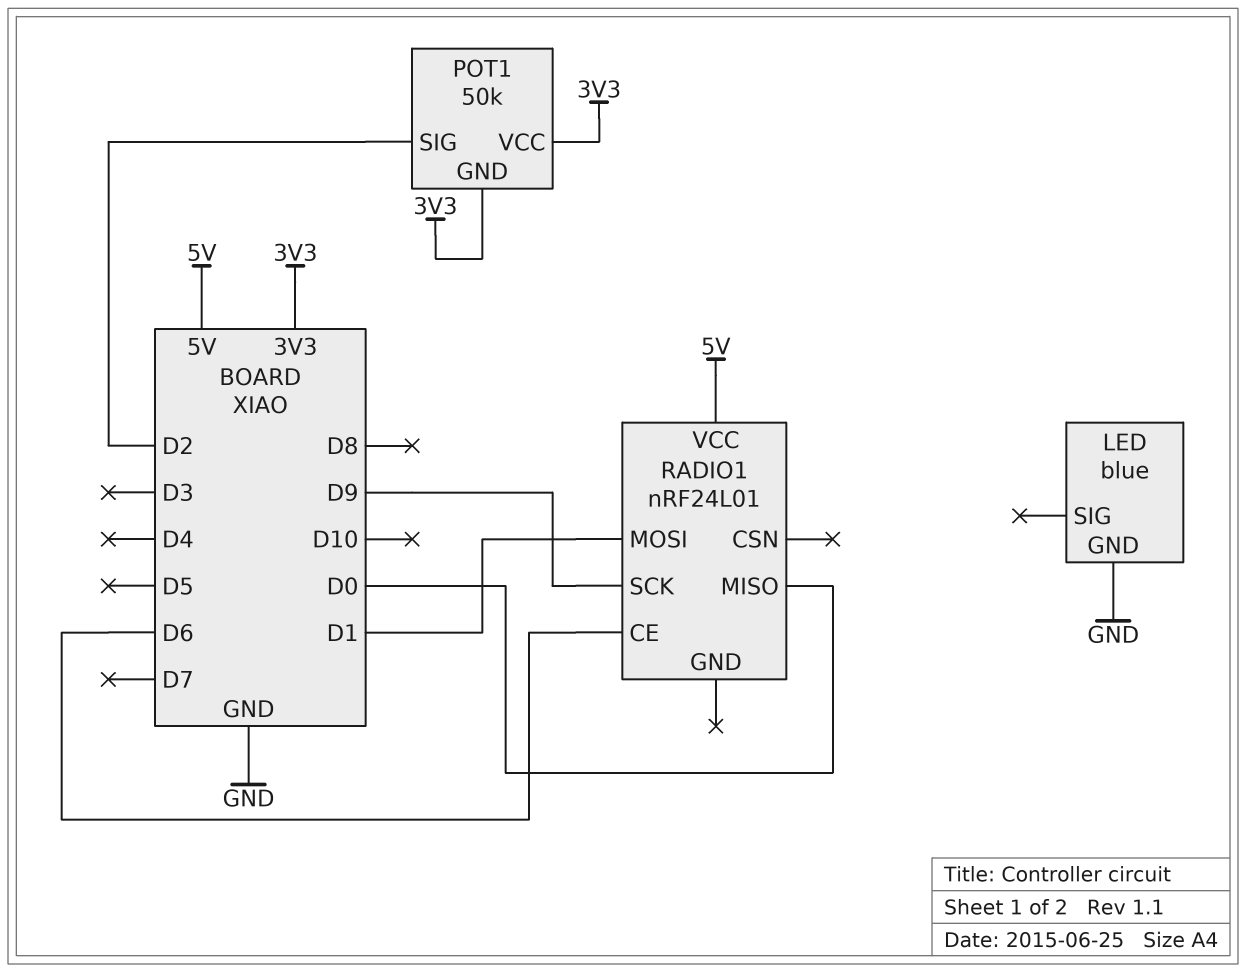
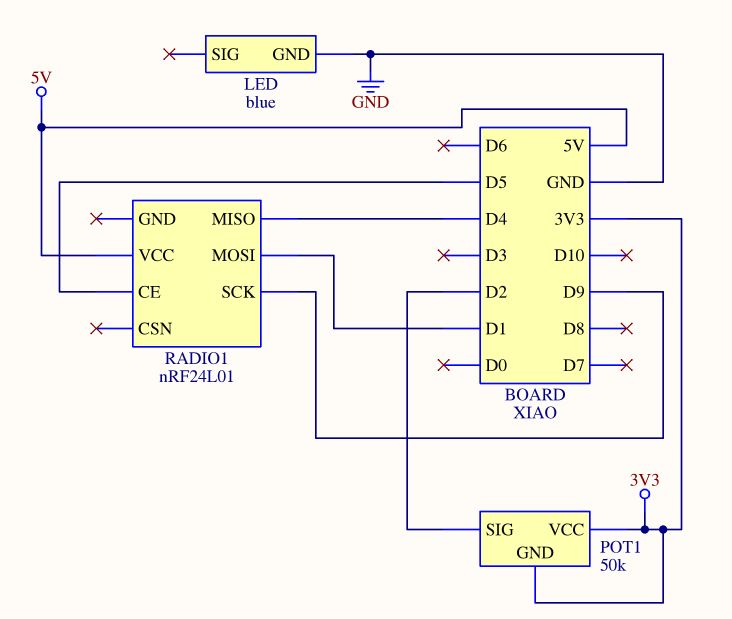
RADIO1 pin CE: D6 -> D5
RADIO1 pin MISO: D0 -> D4

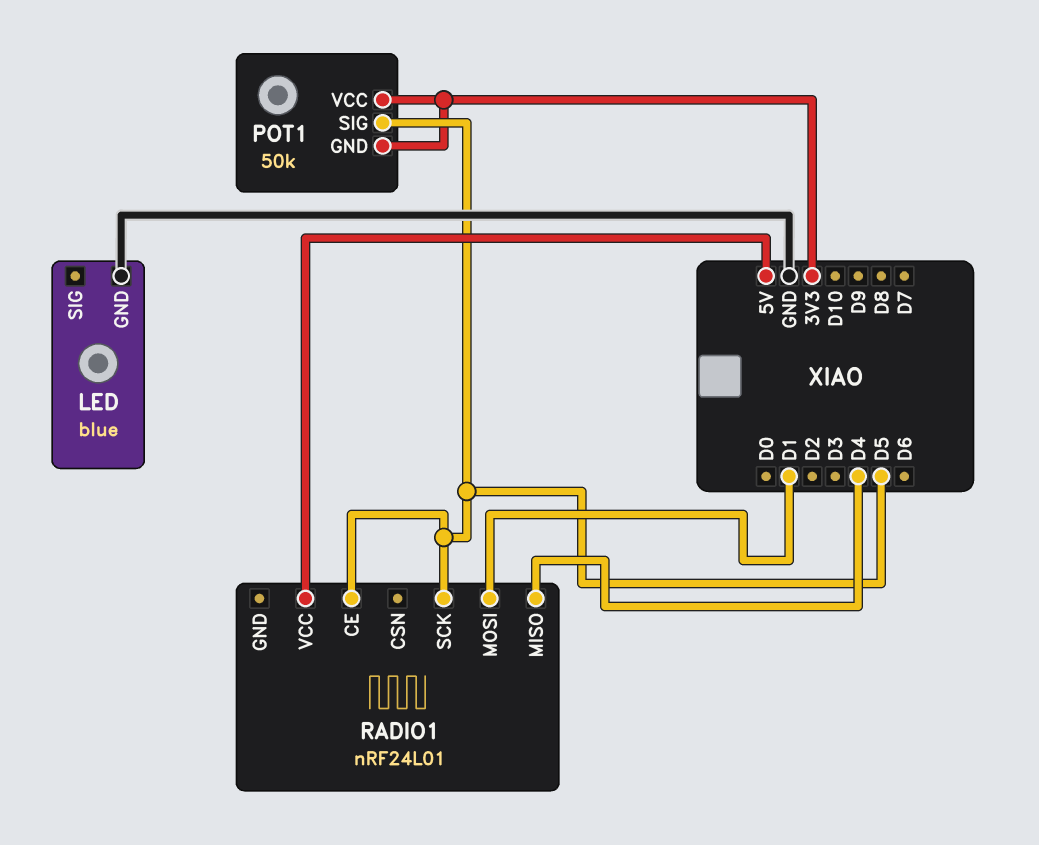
POT1 pin SIG: D2 -> D5
RADIO1 pin SCK: D9 -> D5

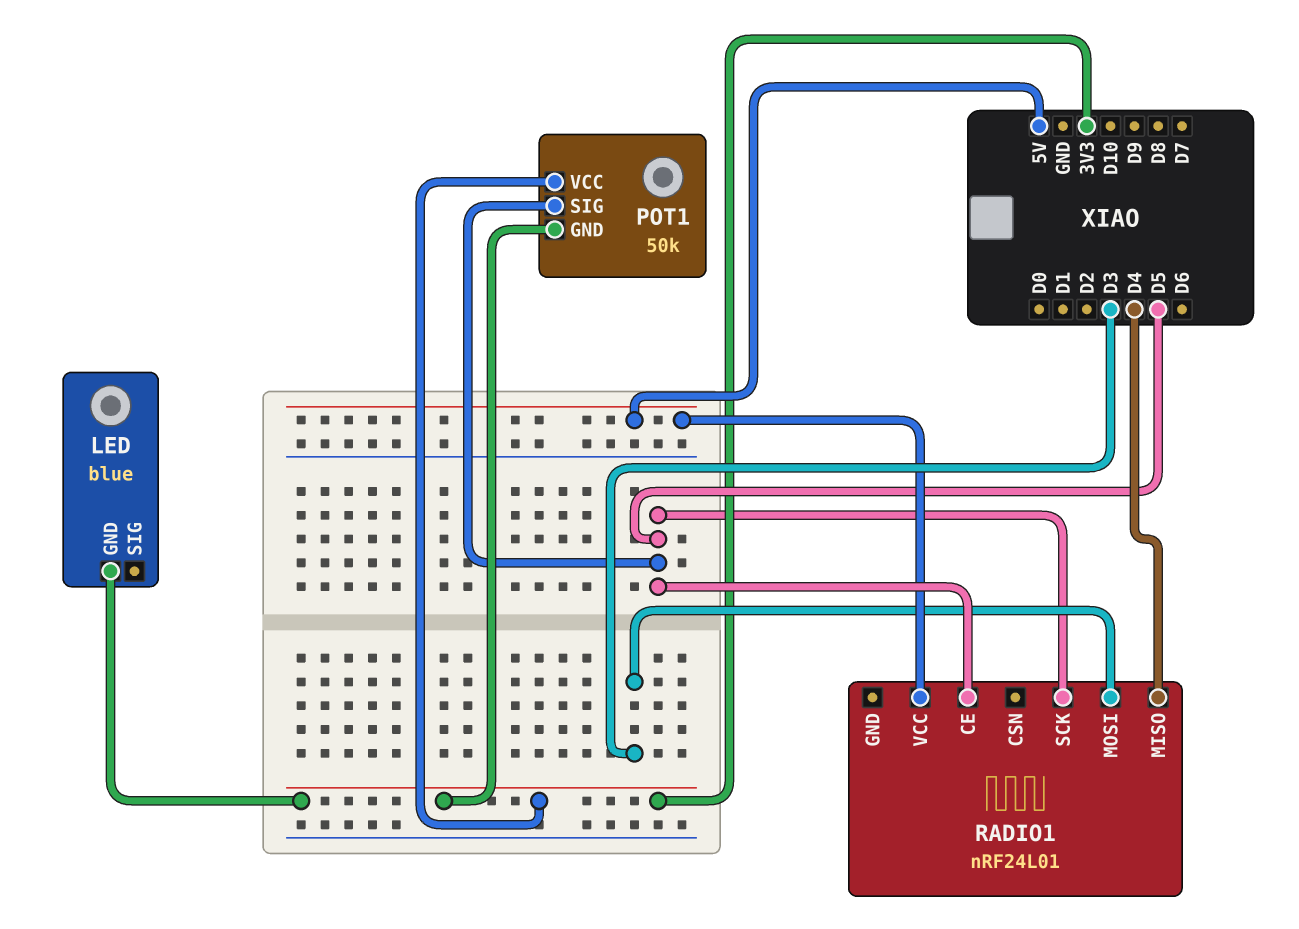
LED pin GND: GND -> 3V3
RADIO1 pin MOSI: D1 -> D3

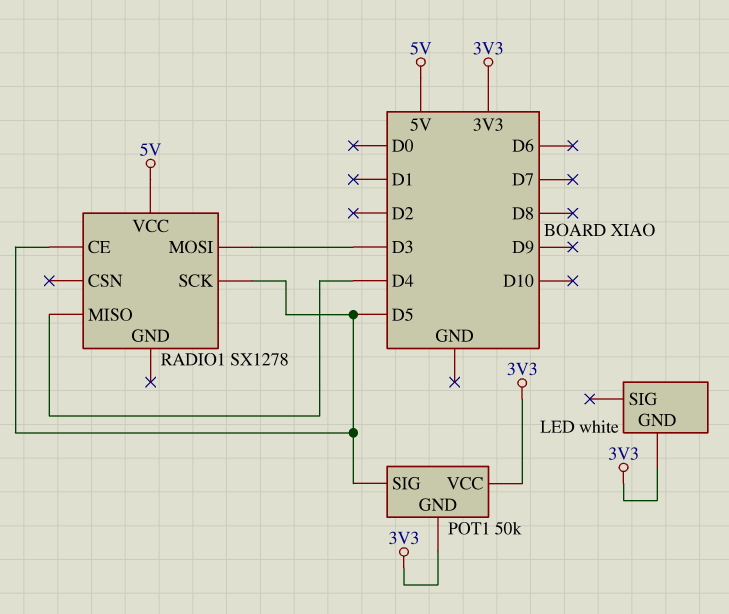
LED: blue -> white
RADIO1: nRF24L01 -> SX1278

